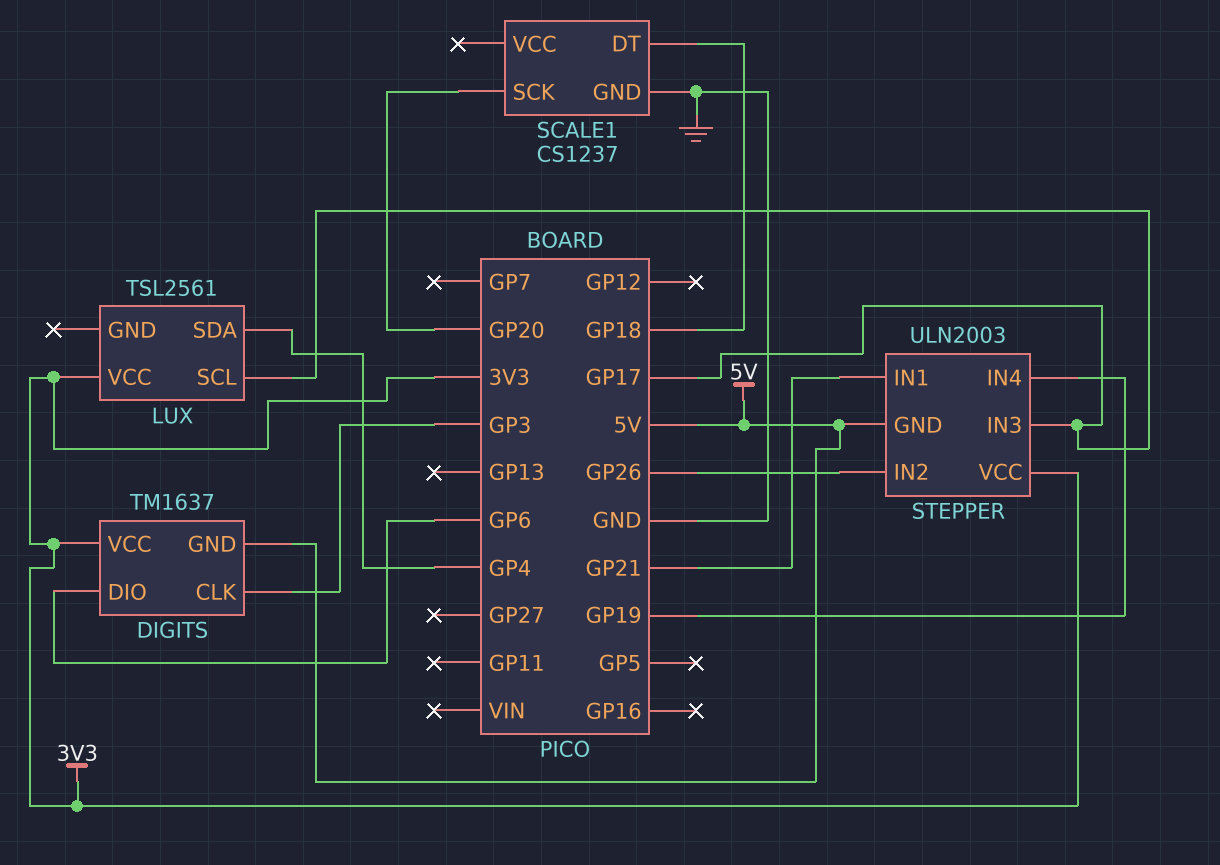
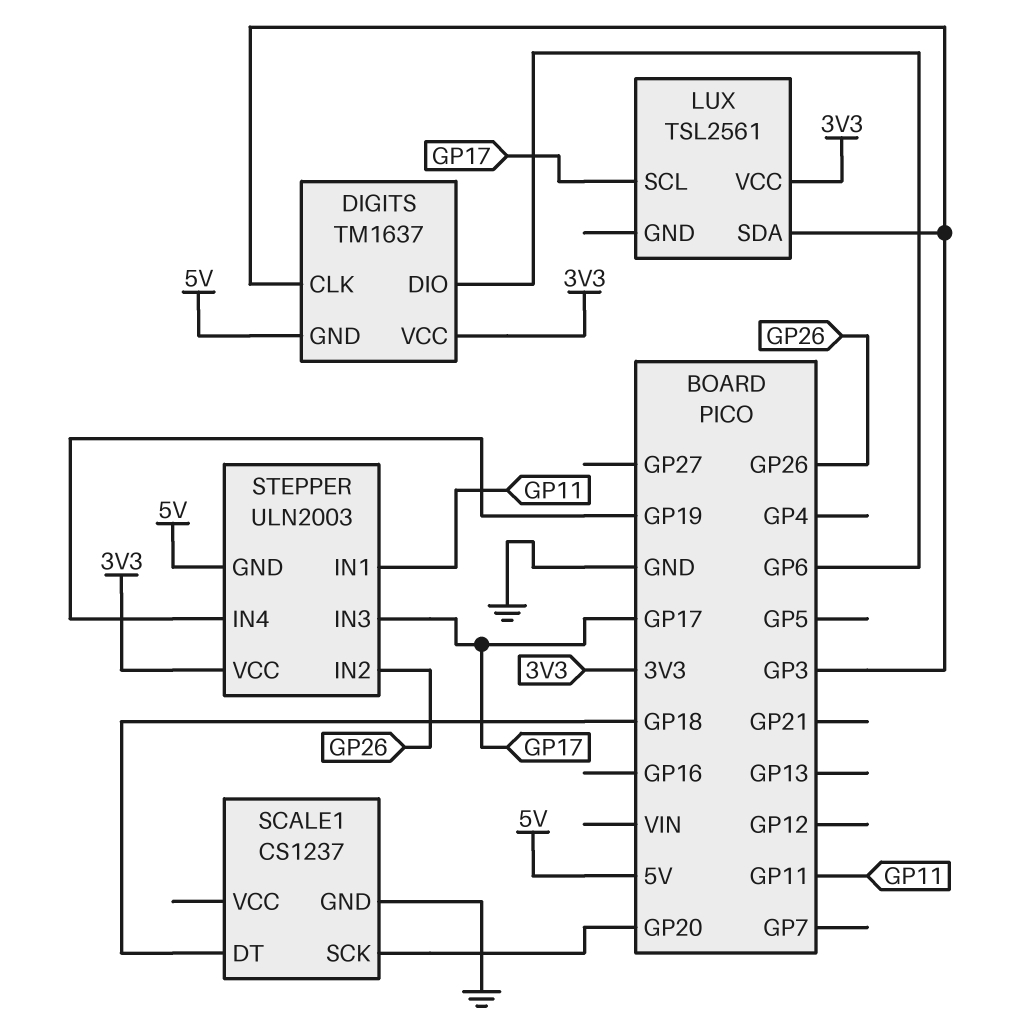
LUX pin SDA: GP4 -> GP3
STEPPER pin IN1: GP21 -> GP11

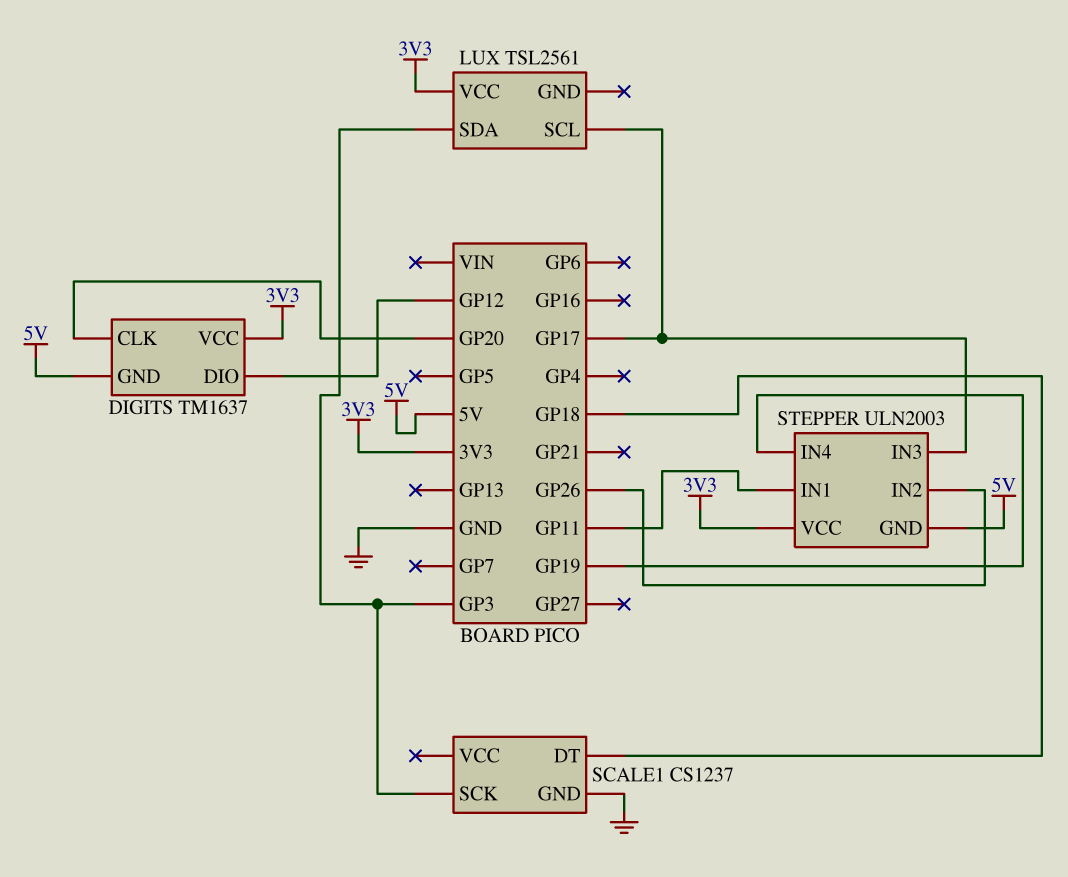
DIGITS pin CLK: GP3 -> GP20
DIGITS pin DIO: GP6 -> GP12
SCALE1 pin SCK: GP20 -> GP3

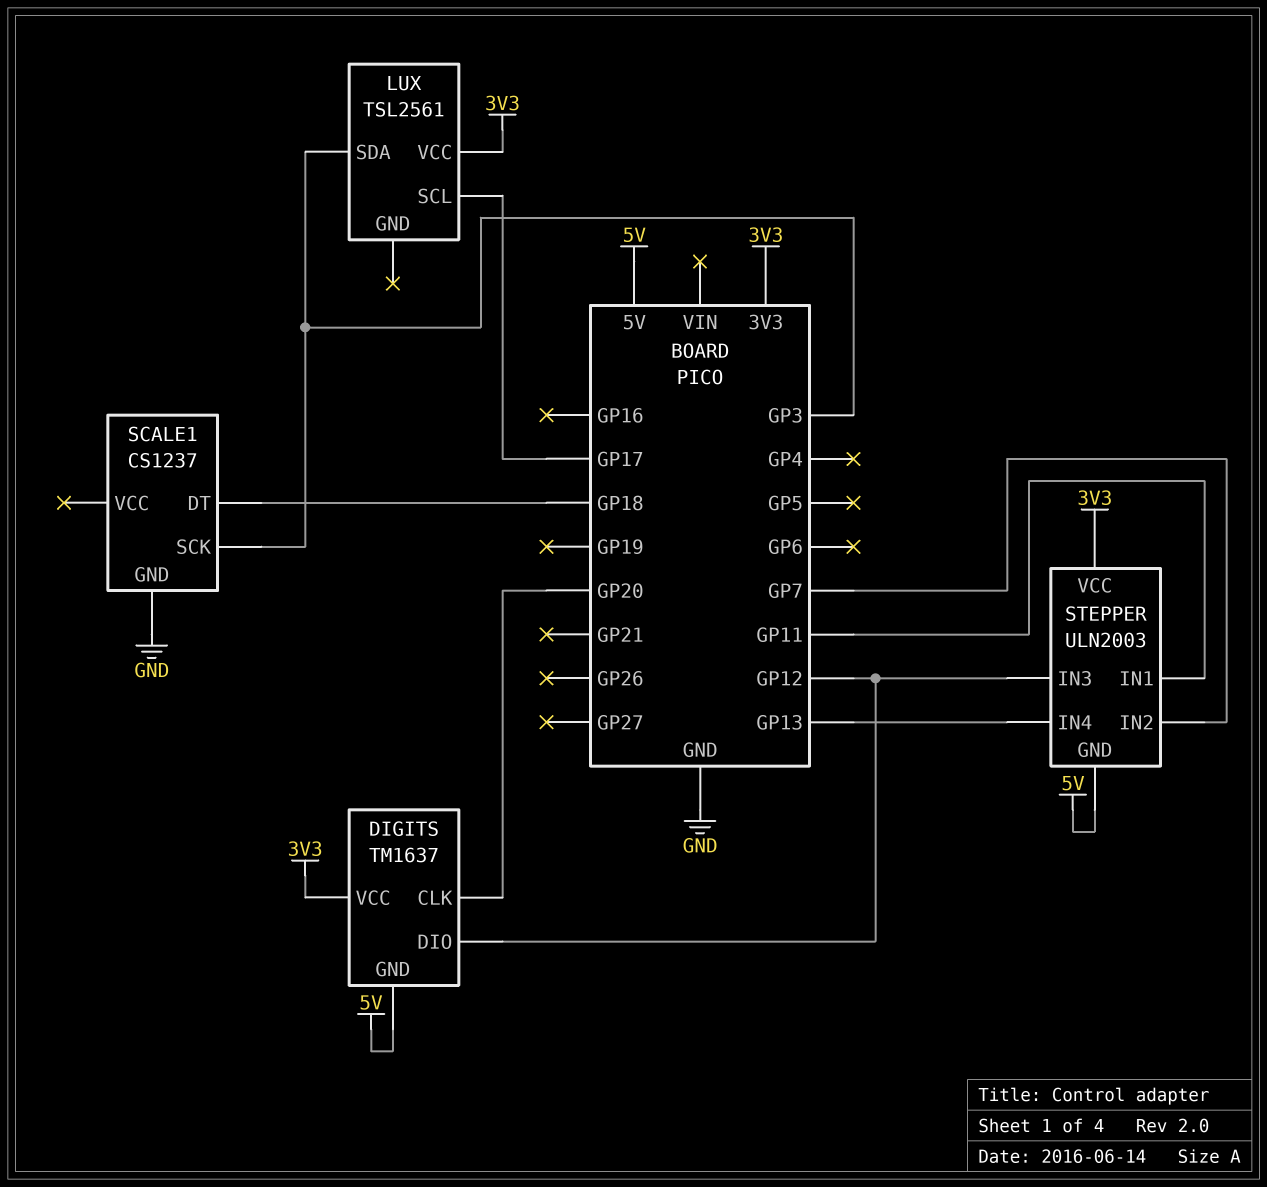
STEPPER pin IN2: GP26 -> GP7
STEPPER pin IN3: GP17 -> GP12
STEPPER pin IN4: GP19 -> GP13

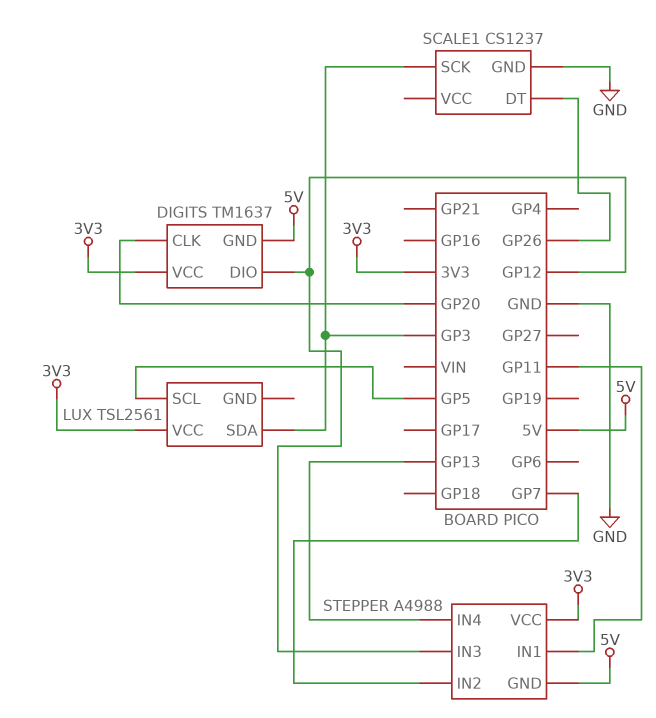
LUX pin SCL: GP17 -> GP5
SCALE1 pin DT: GP18 -> GP26
STEPPER: ULN2003 -> A4988

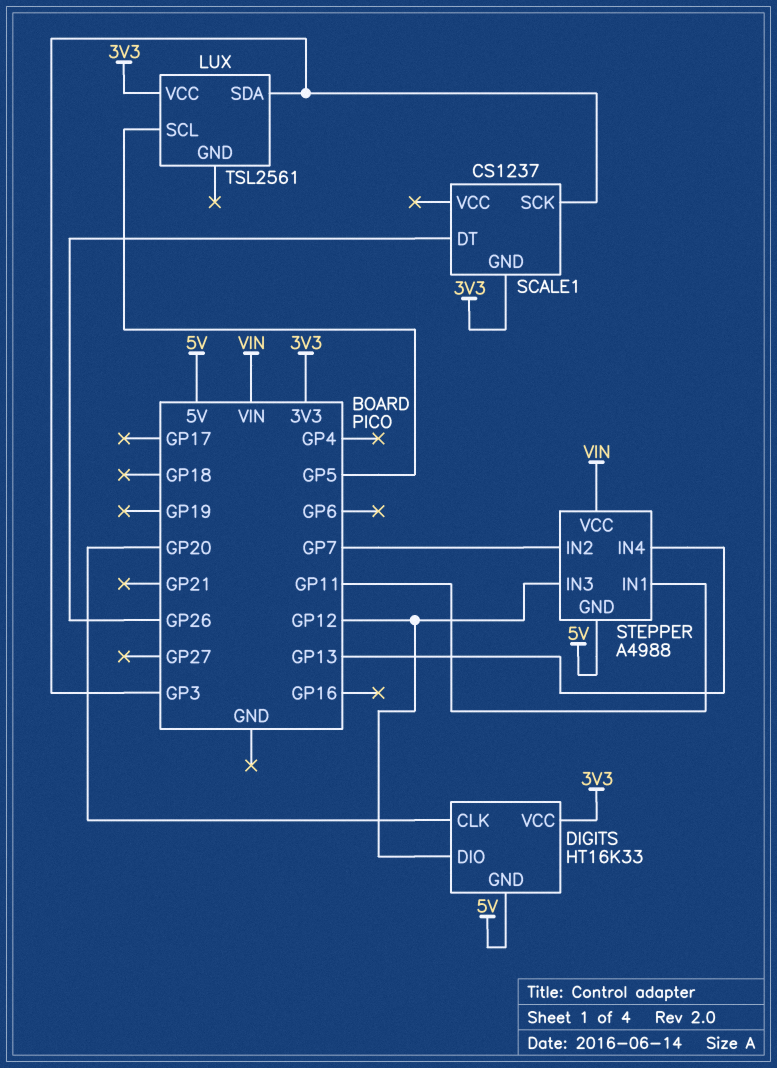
DIGITS: TM1637 -> HT16K33
SCALE1 pin GND: GND -> 3V3
STEPPER pin VCC: 3V3 -> VIN

